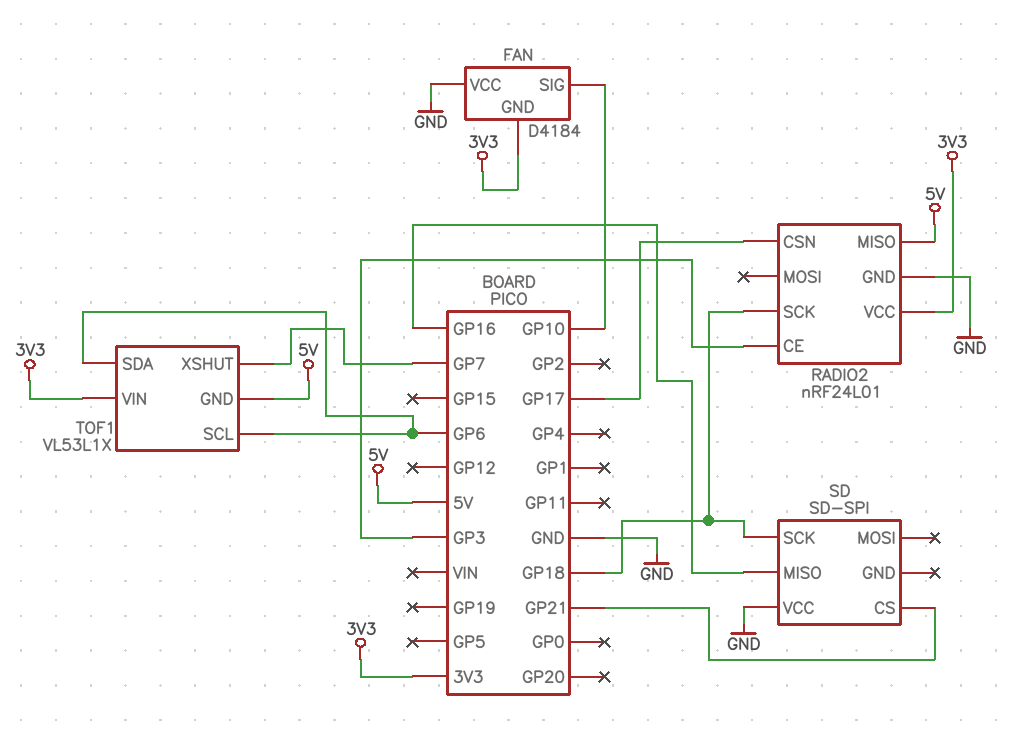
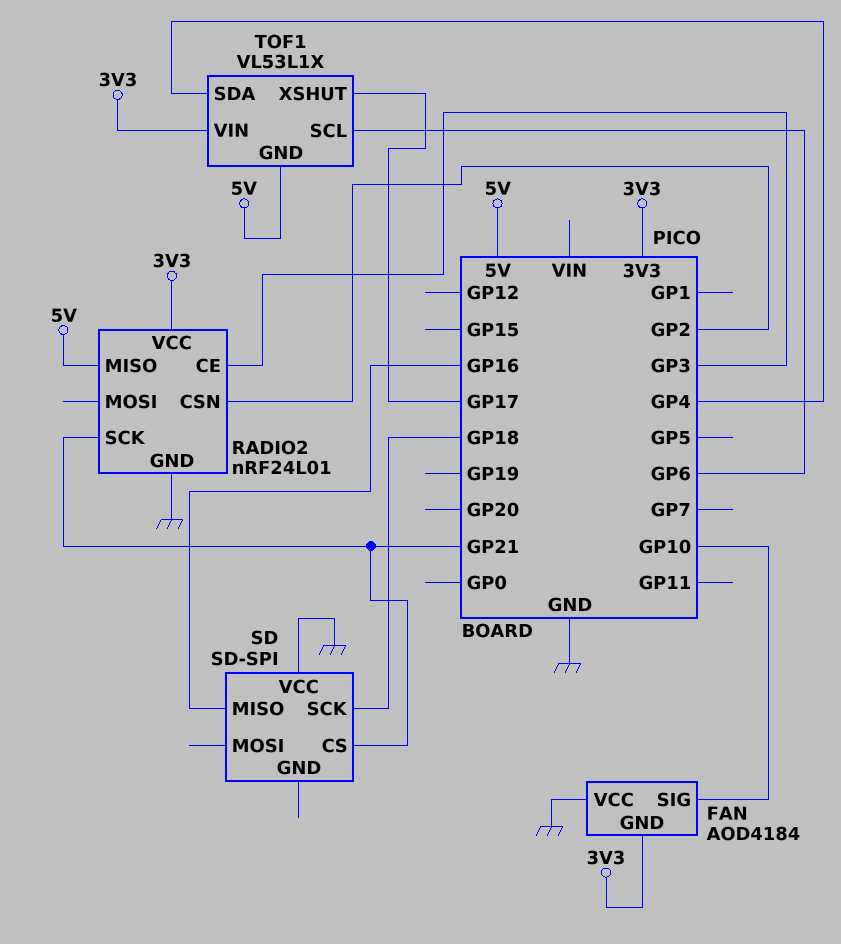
FAN: D4184 -> AOD4184
RADIO2 pin CSN: GP17 -> GP2
RADIO2 pin SCK: GP18 -> GP21
TOF1 pin SDA: GP6 -> GP4
TOF1 pin XSHUT: GP7 -> GP17

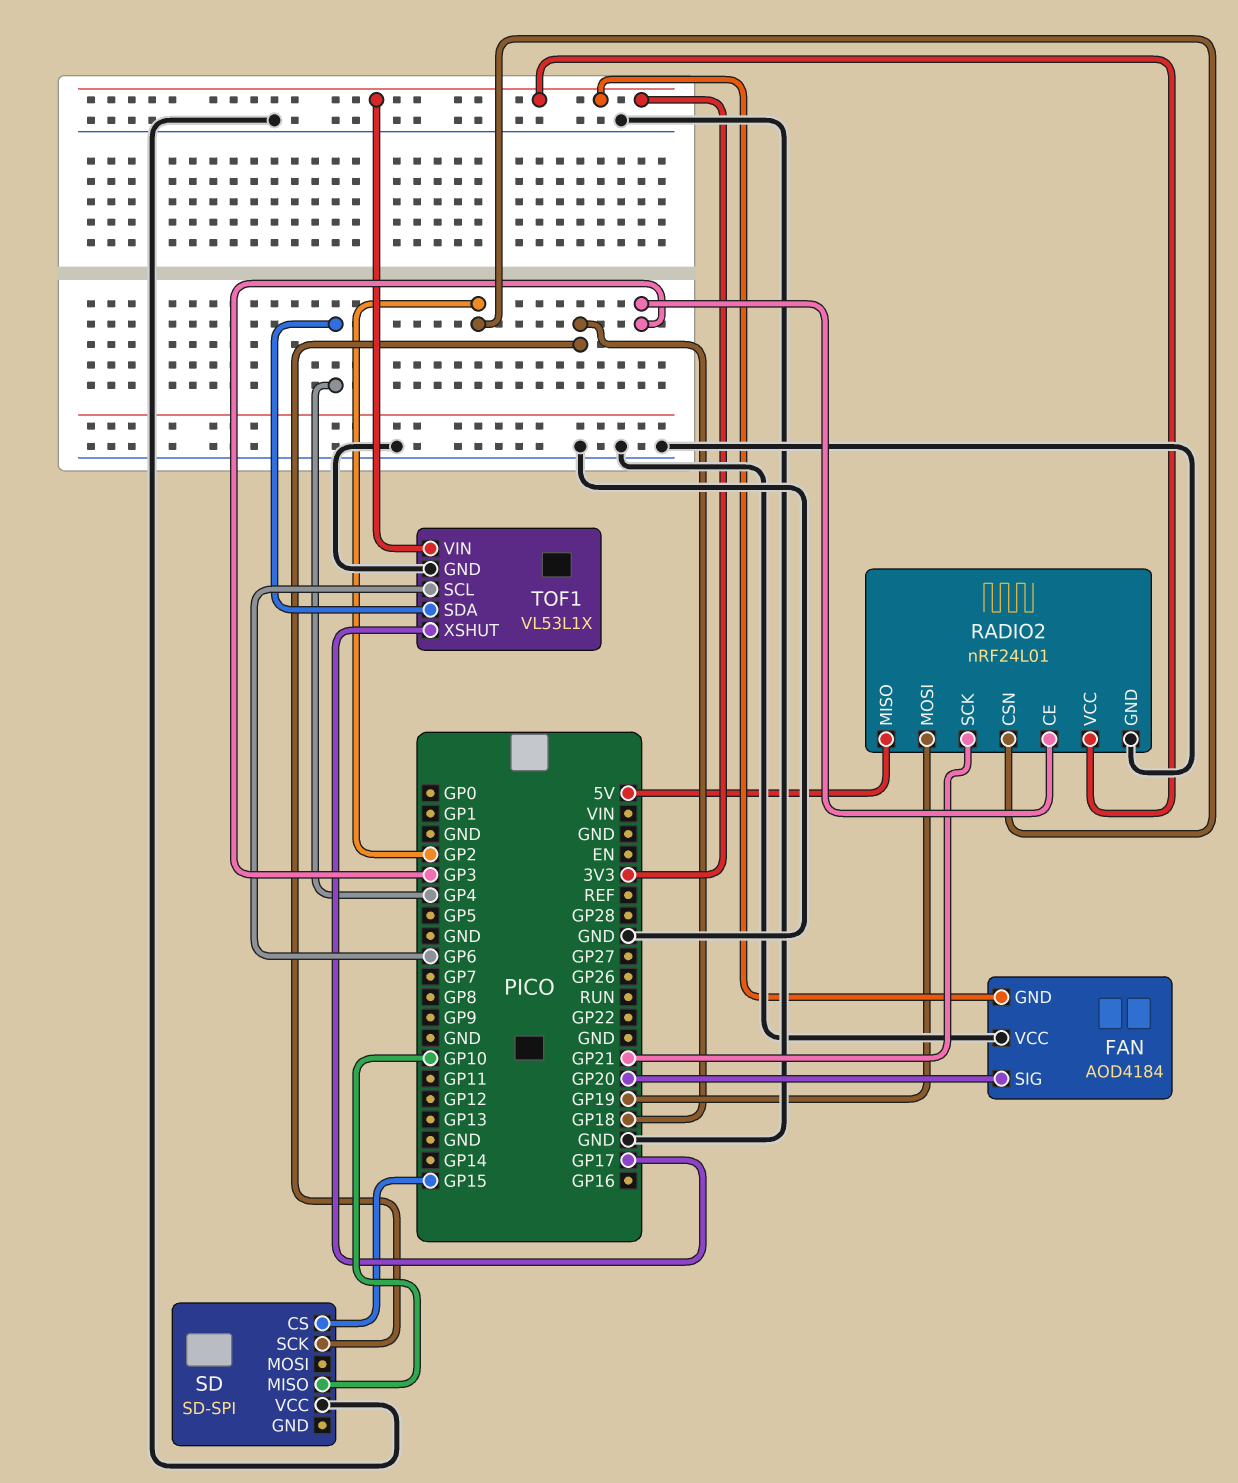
FAN pin SIG: GP10 -> GP20
RADIO2 pin MOSI: none -> GP19
SD pin CS: GP21 -> GP15
SD pin MISO: GP16 -> GP10
TOF1 pin GND: 5V -> GND

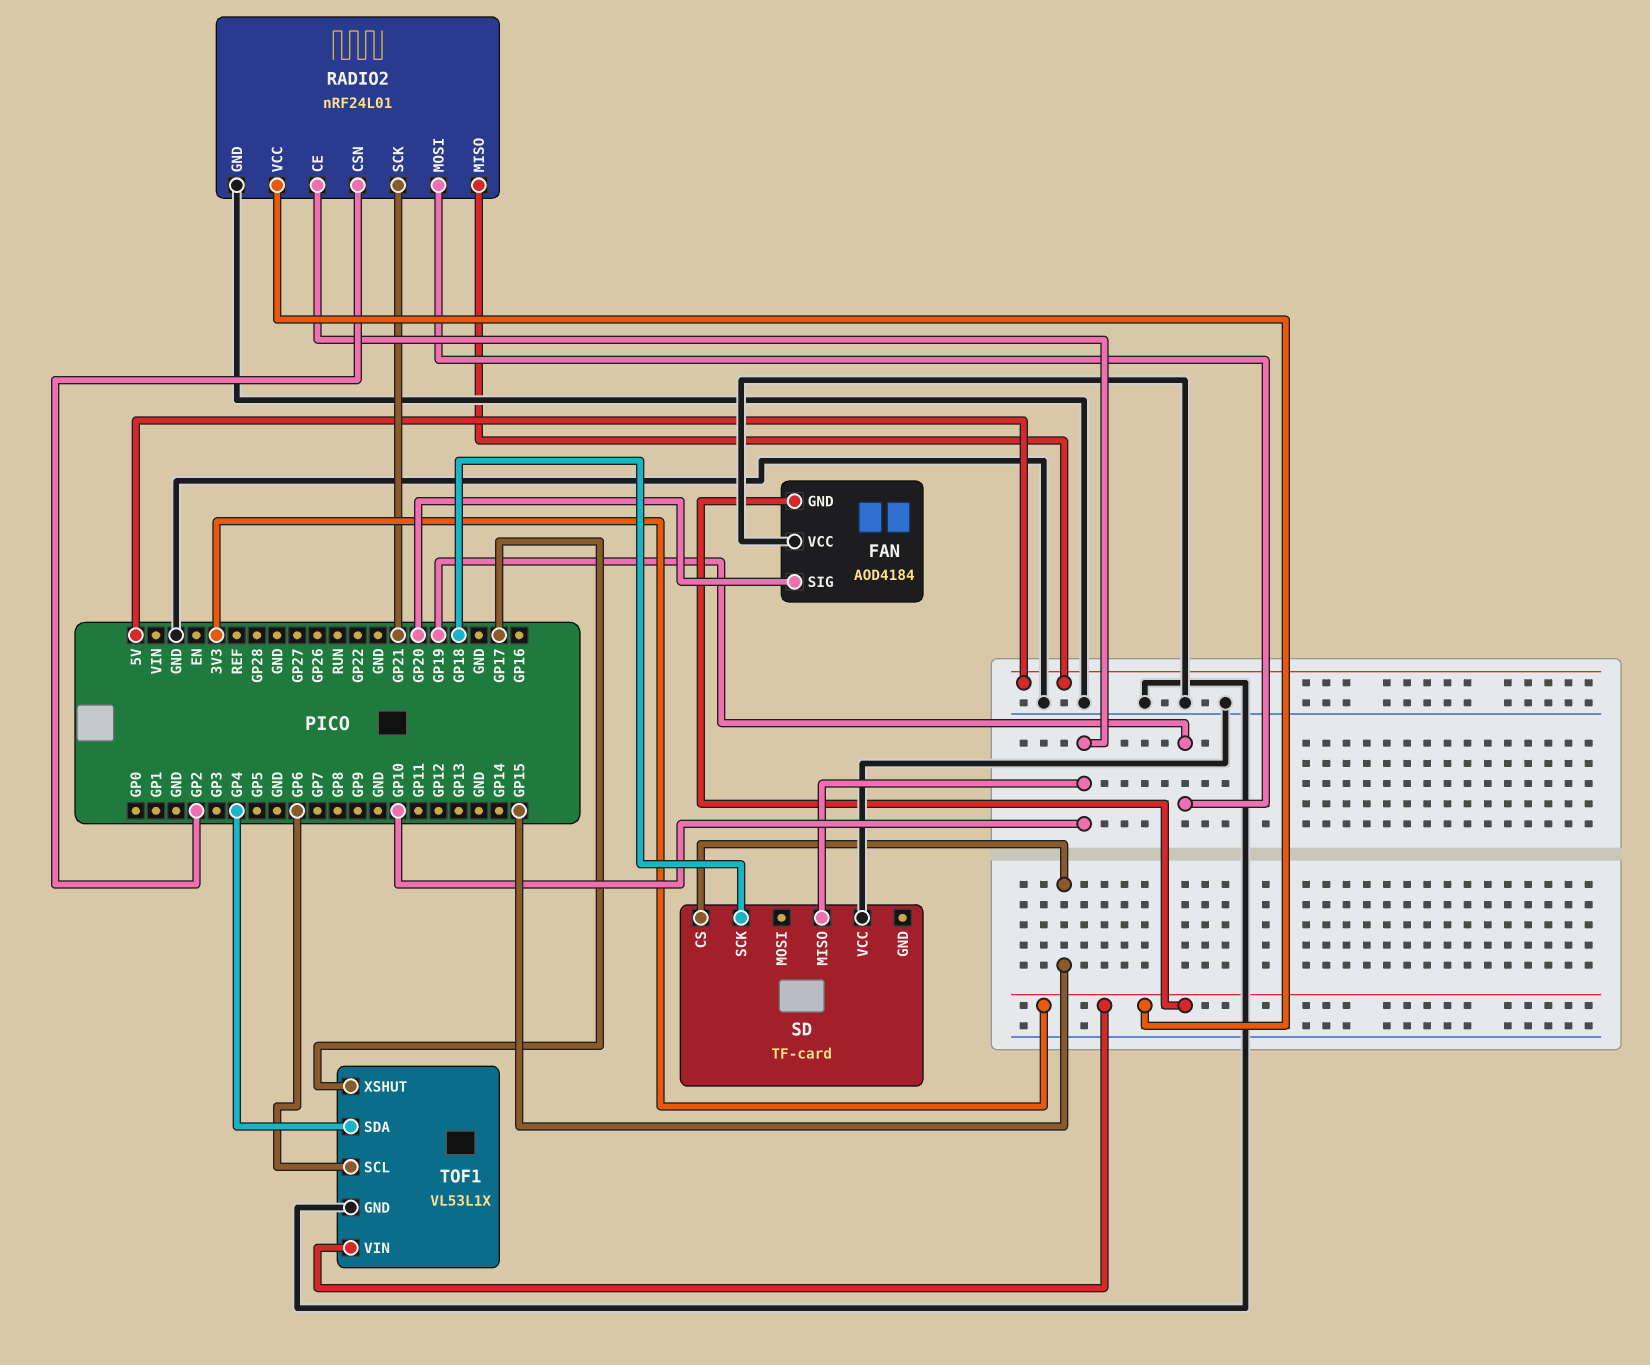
RADIO2 pin CE: GP3 -> GP10
SD: SD-SPI -> TF-card

